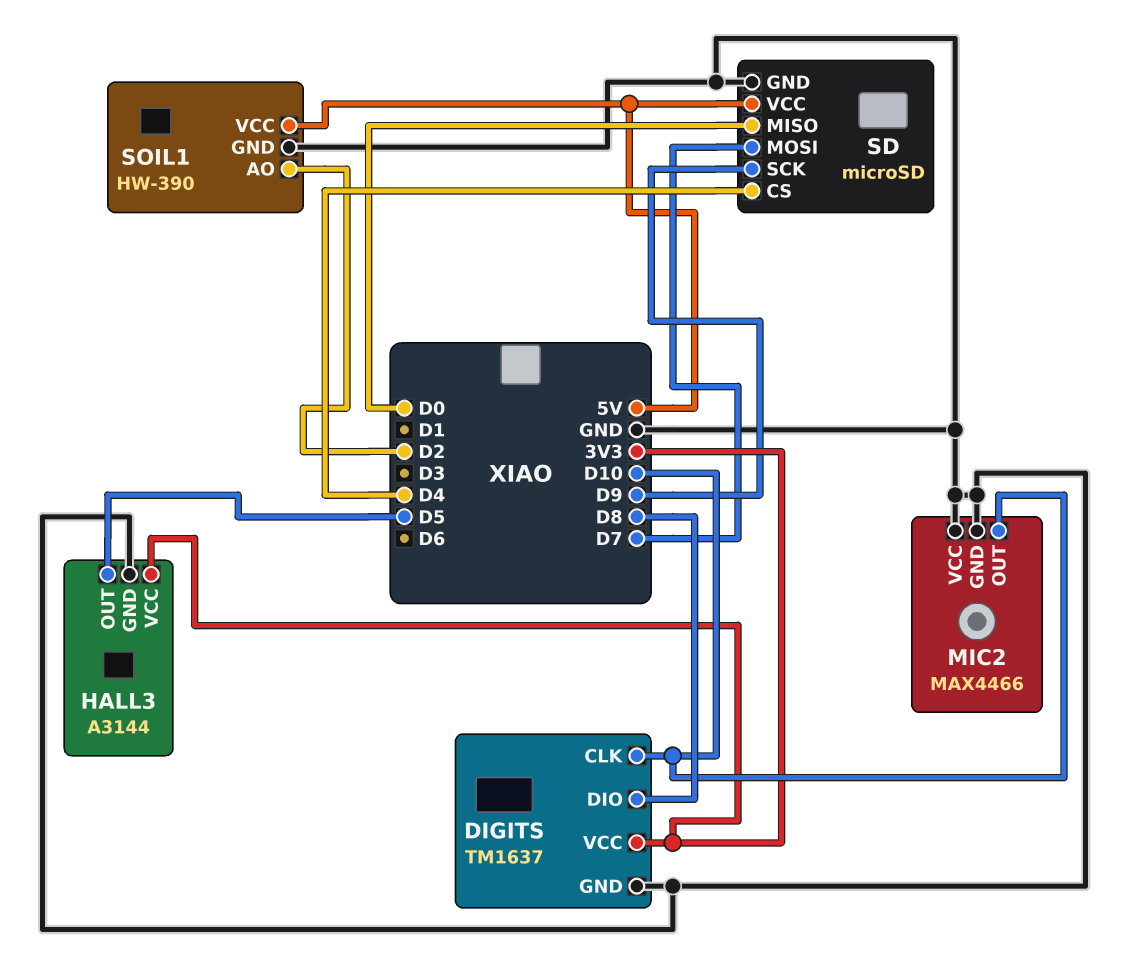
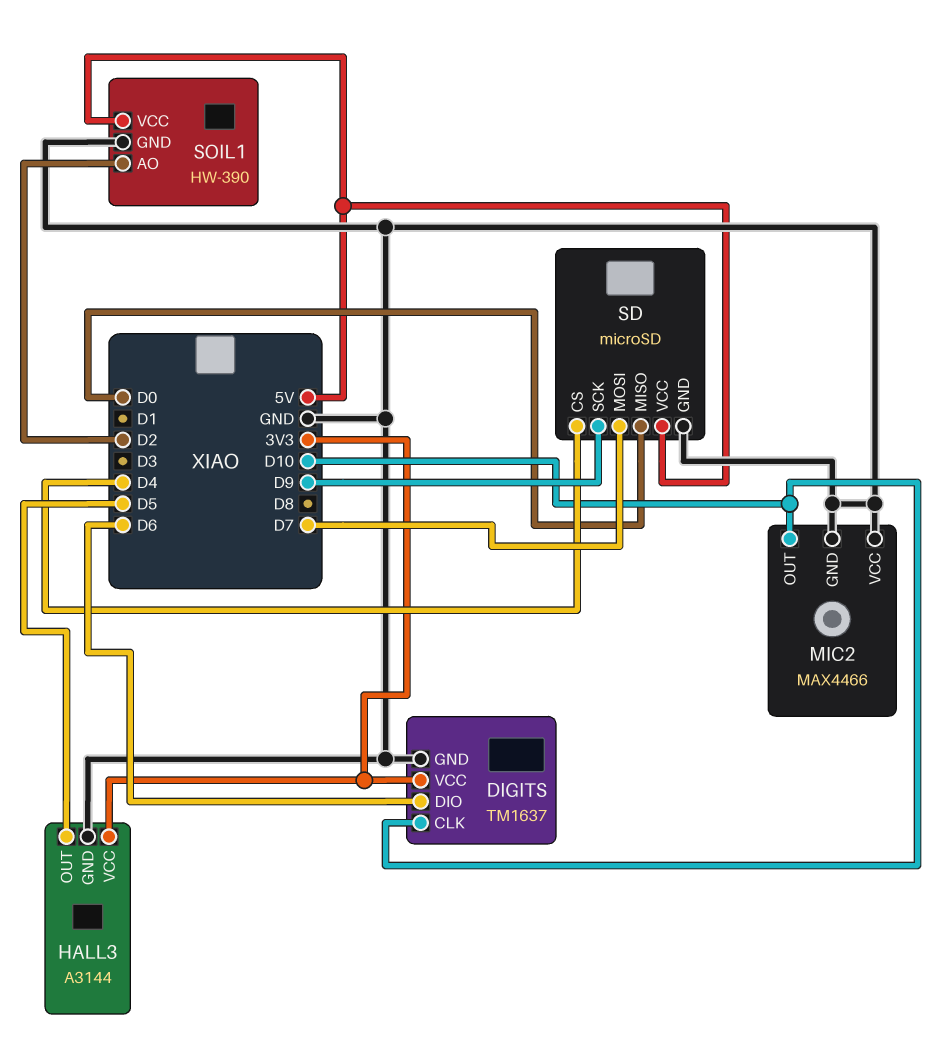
DIGITS pin DIO: D8 -> D6

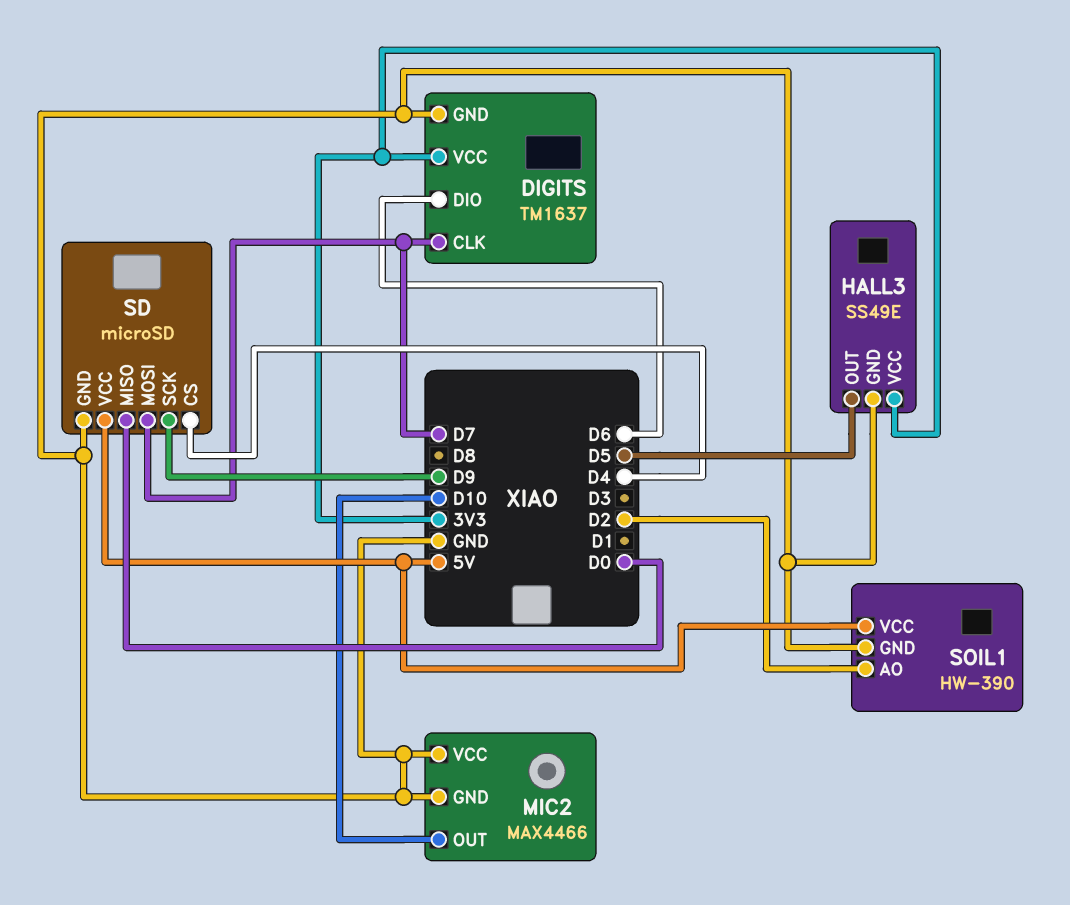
DIGITS pin CLK: D10 -> D7
HALL3: A3144 -> SS49E

